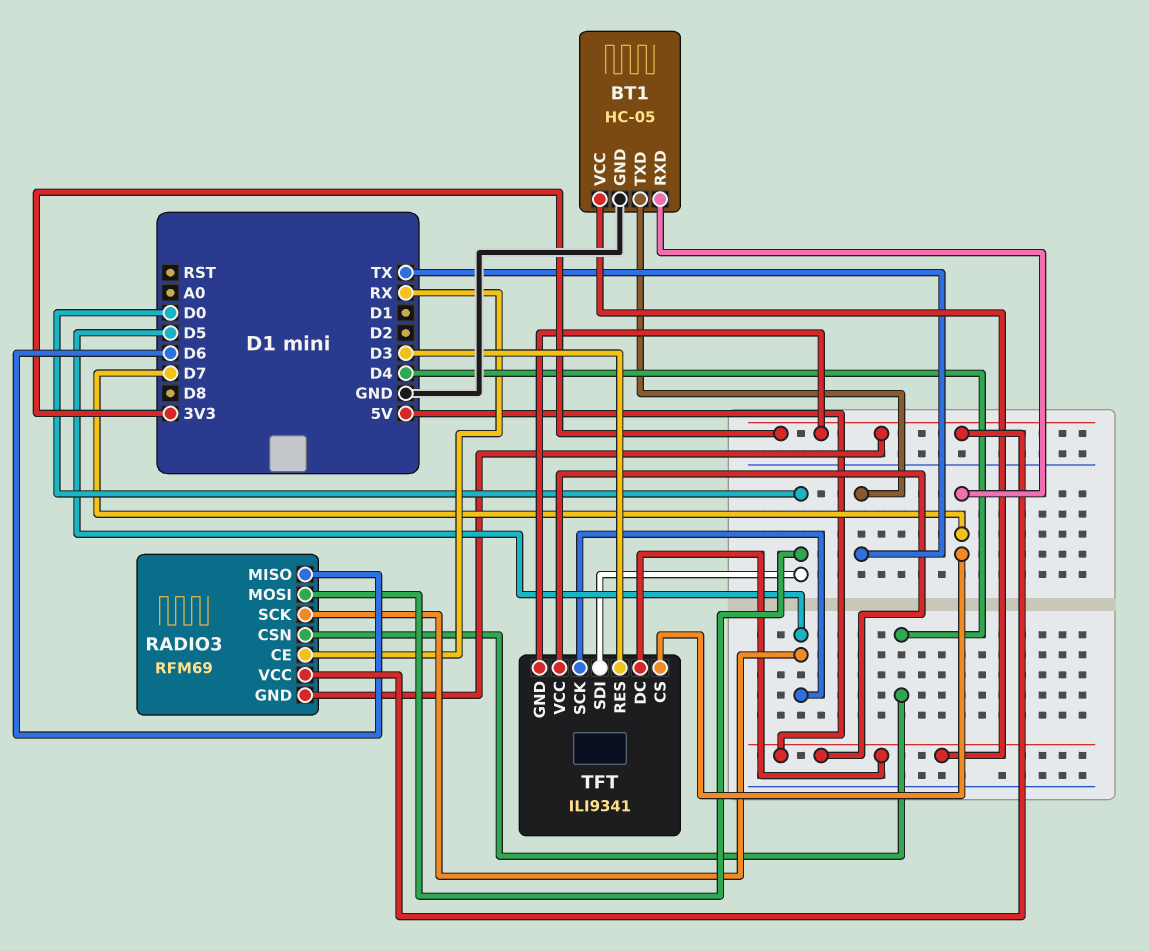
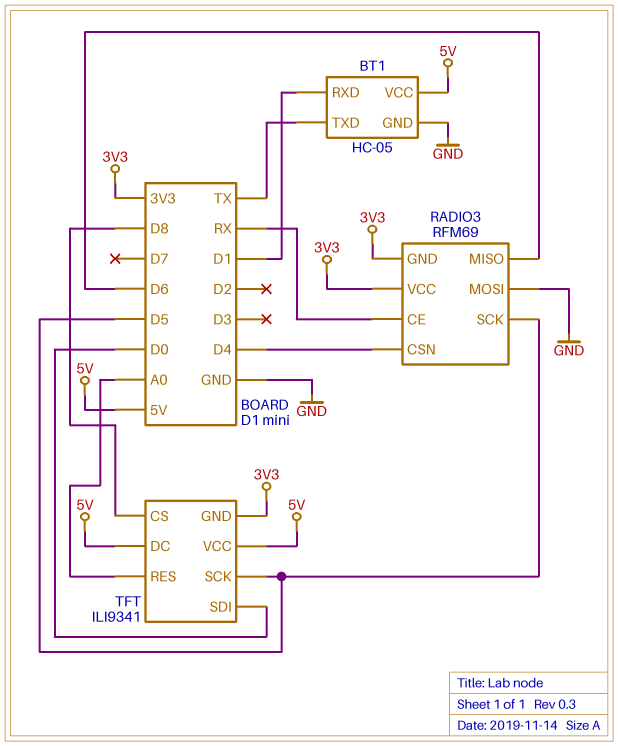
BT1 pin RXD: D7 -> D1
RADIO3 pin MOSI: D0 -> GND
TFT pin CS: D7 -> D8
TFT pin RES: D3 -> A0

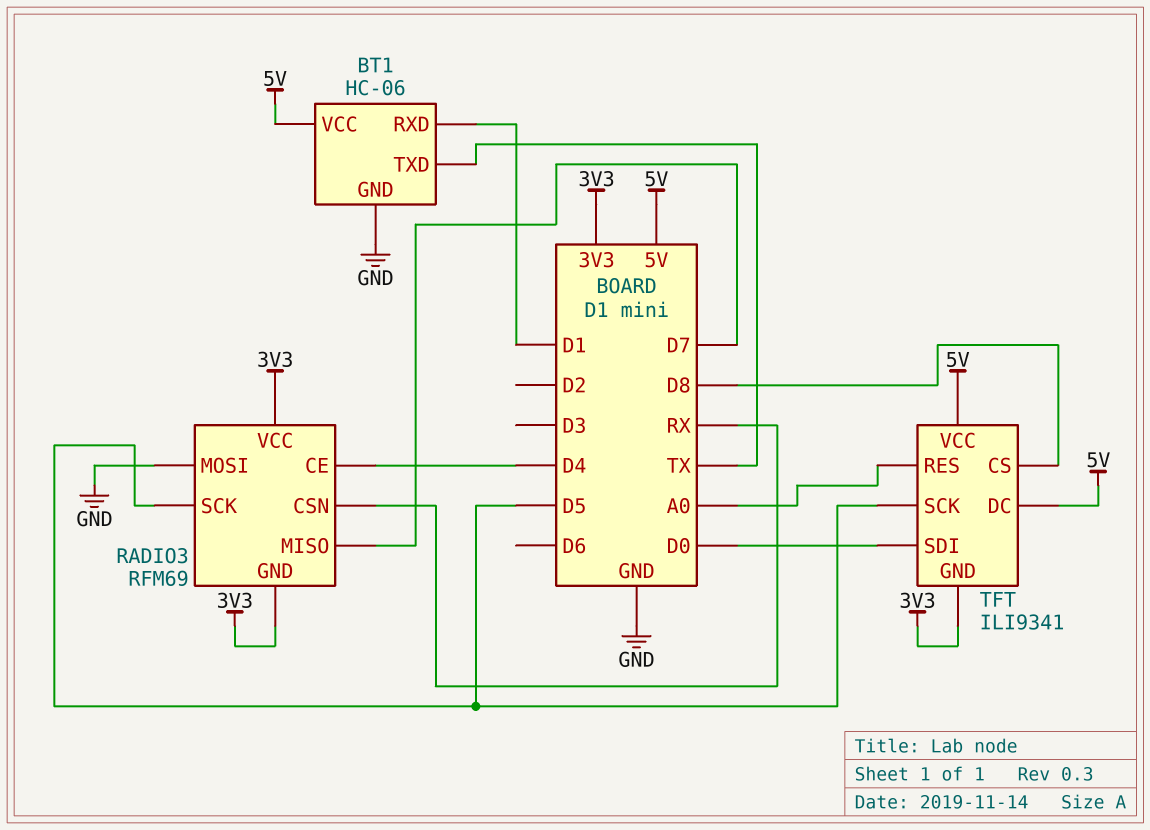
BT1: HC-05 -> HC-06
RADIO3 pin CE: RX -> D4
RADIO3 pin CSN: D4 -> RX
RADIO3 pin MISO: D6 -> D7

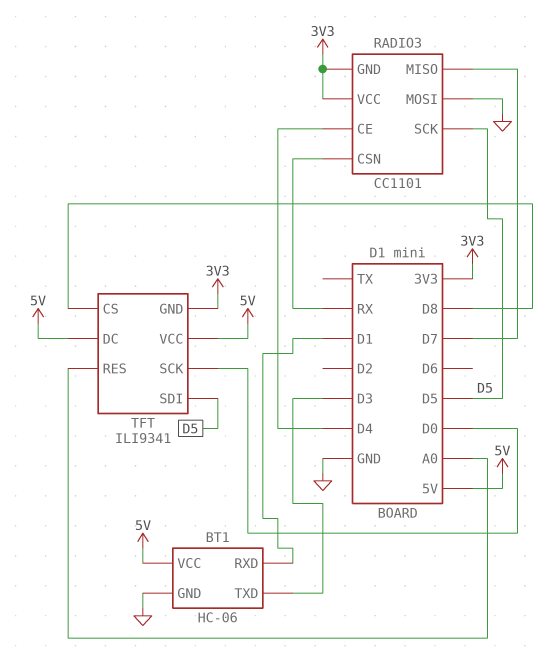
BT1 pin TXD: TX -> D3
RADIO3: RFM69 -> CC1101
TFT pin SCK: D5 -> D0
TFT pin SDI: D0 -> D5

